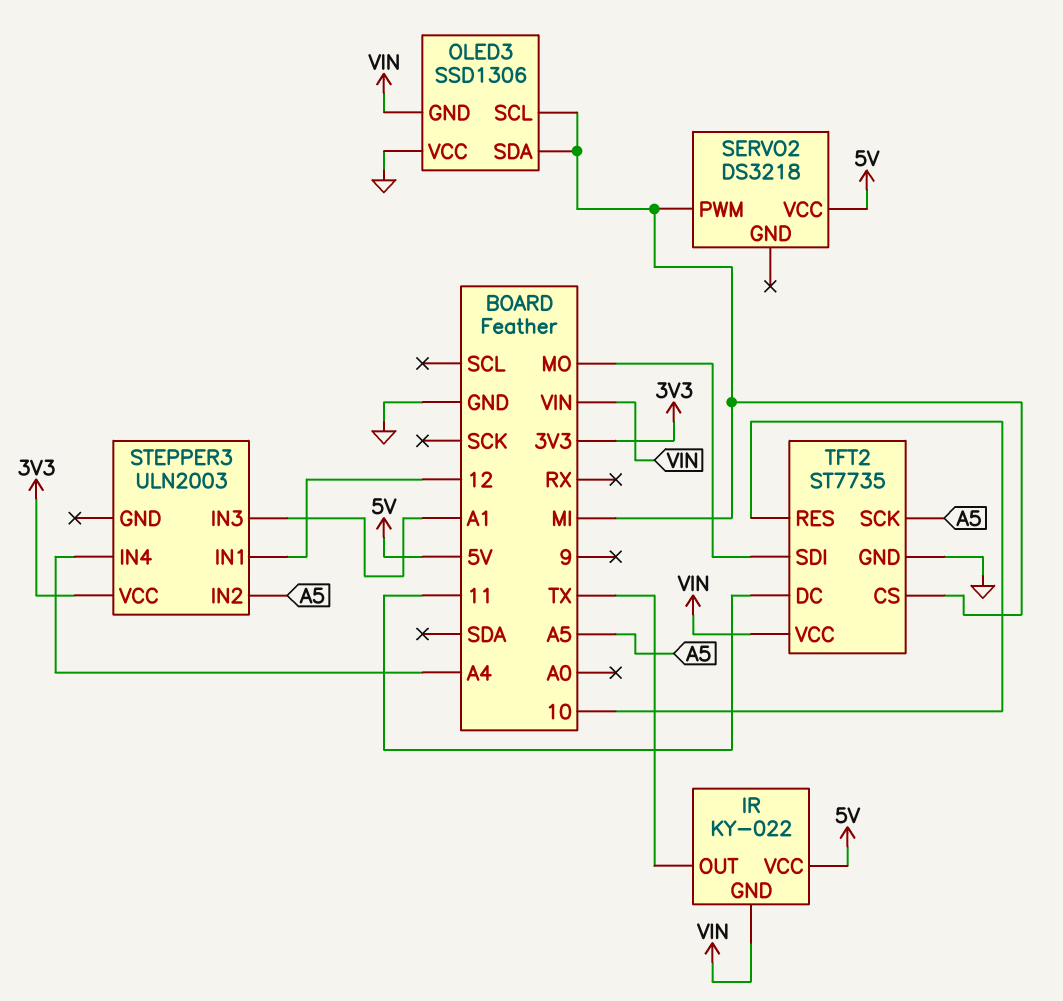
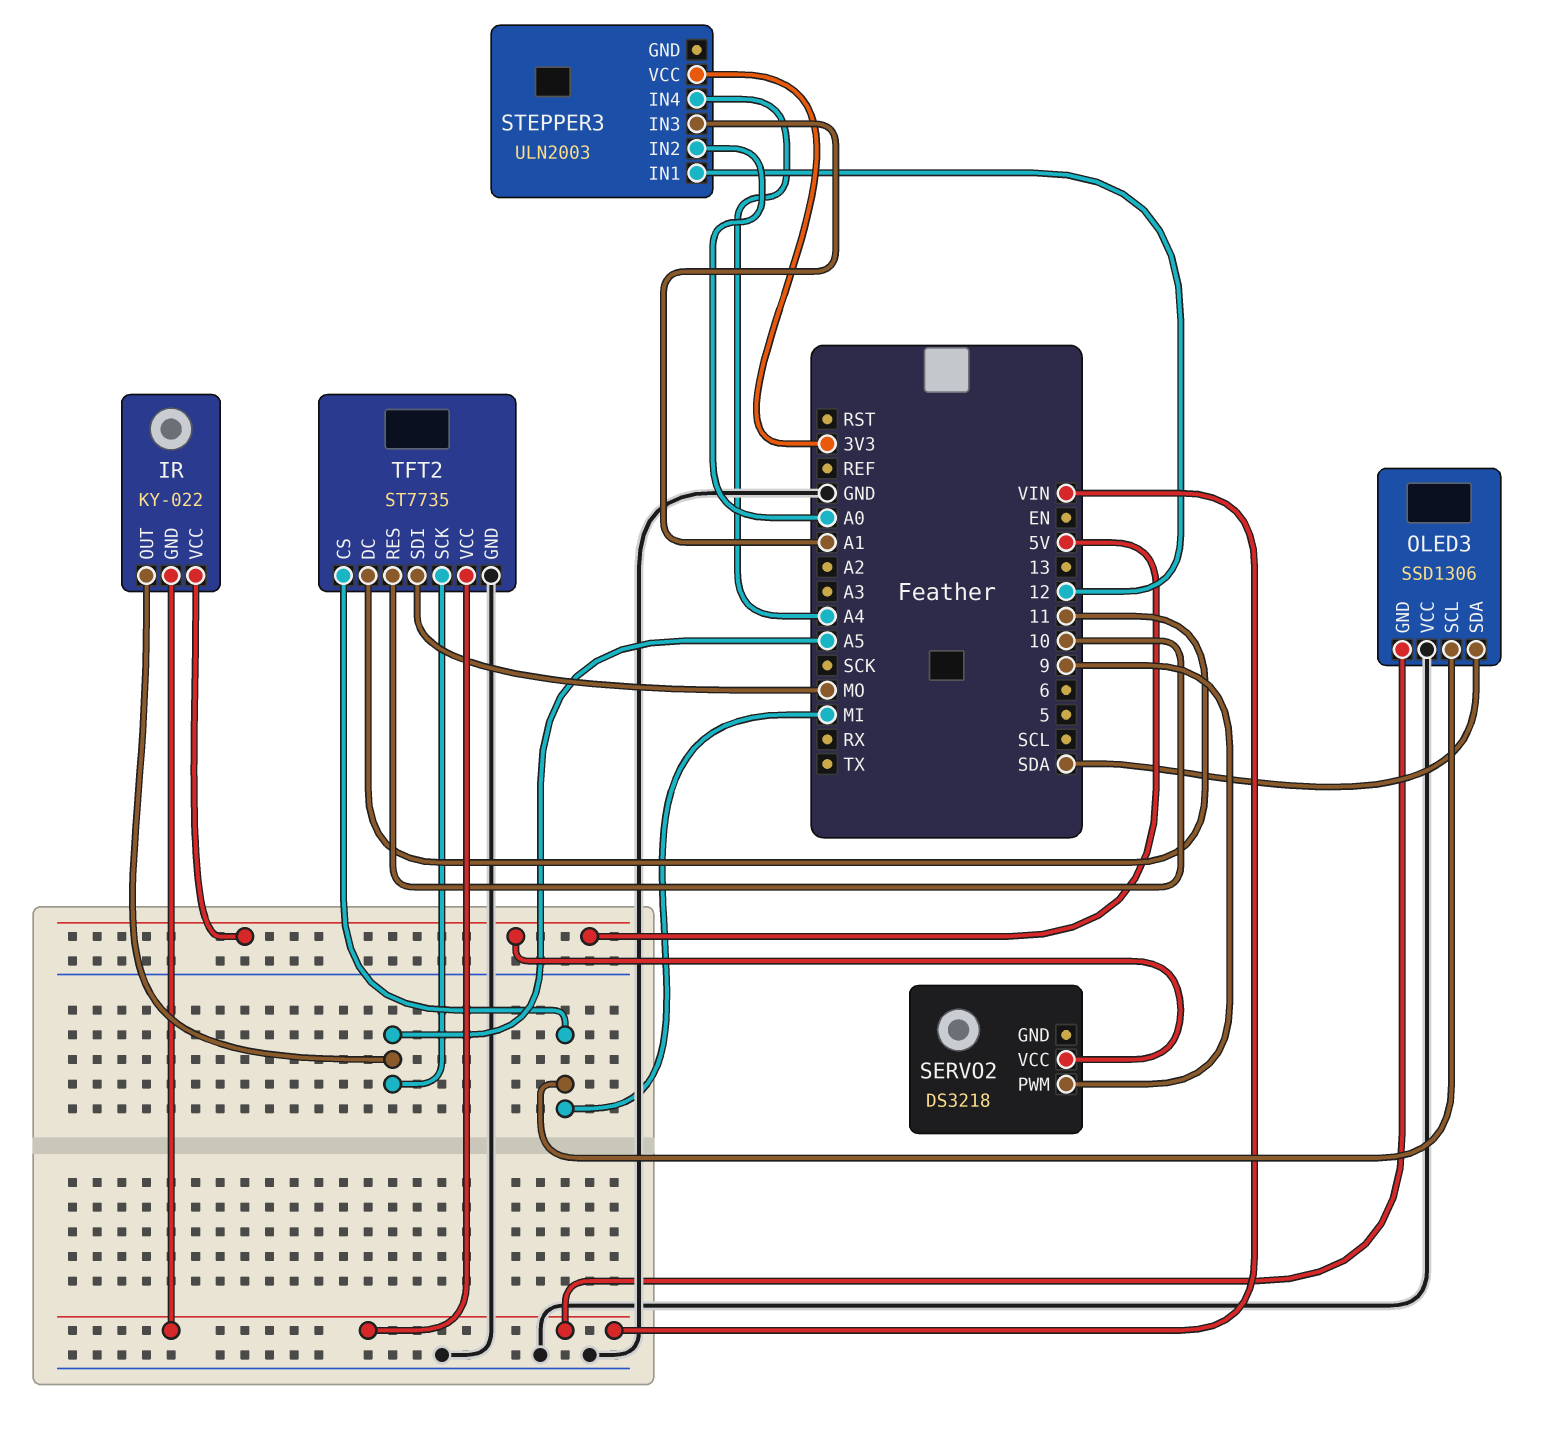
IR pin OUT: TX -> A5
OLED3 pin SDA: MI -> SDA
SERVO2 pin PWM: MI -> 9
STEPPER3 pin IN2: A5 -> A0

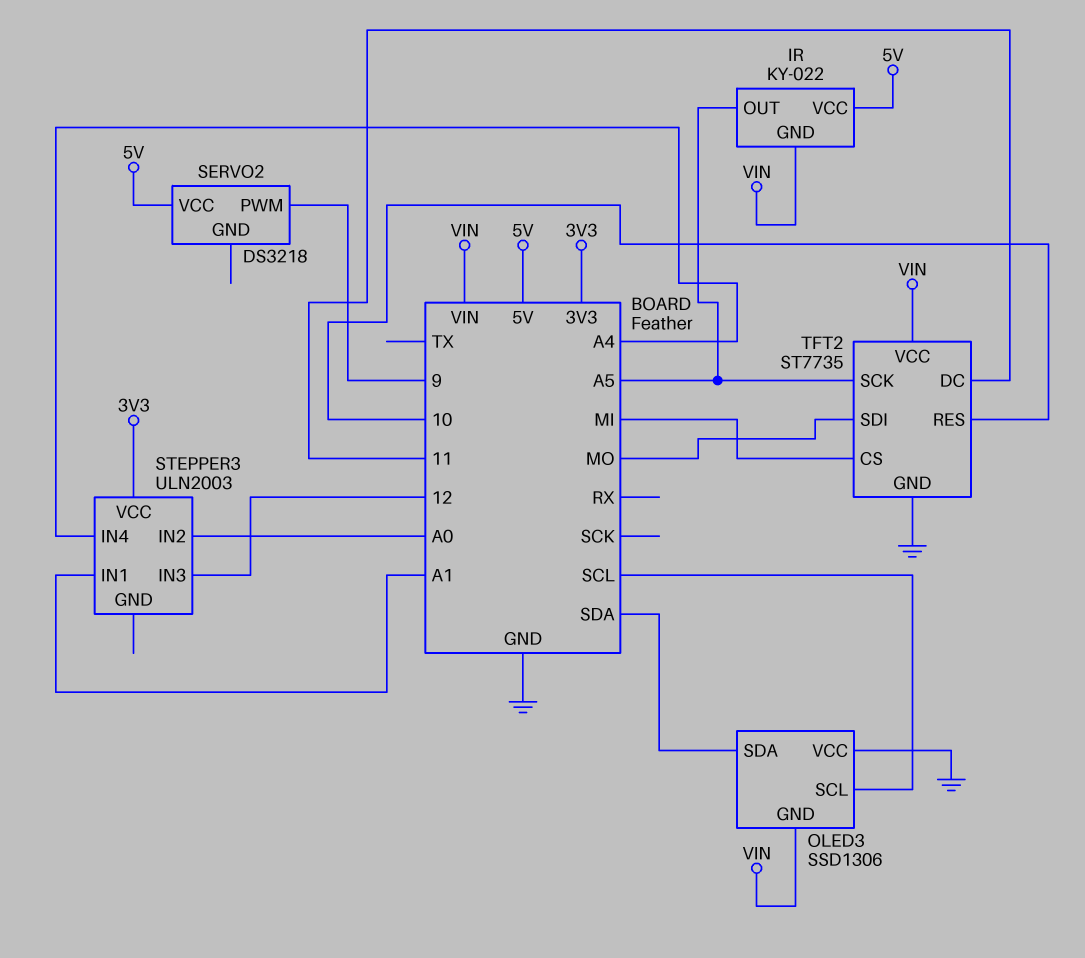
OLED3 pin SCL: MI -> SCL
STEPPER3 pin IN1: 12 -> A1
STEPPER3 pin IN3: A1 -> 12

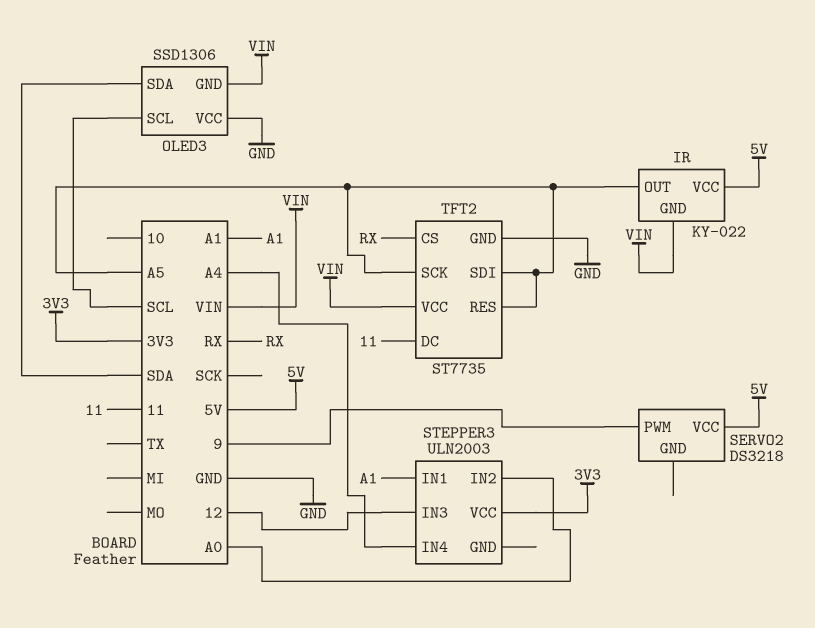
TFT2 pin CS: MI -> RX
TFT2 pin RES: 10 -> A5
TFT2 pin SDI: MO -> A5

